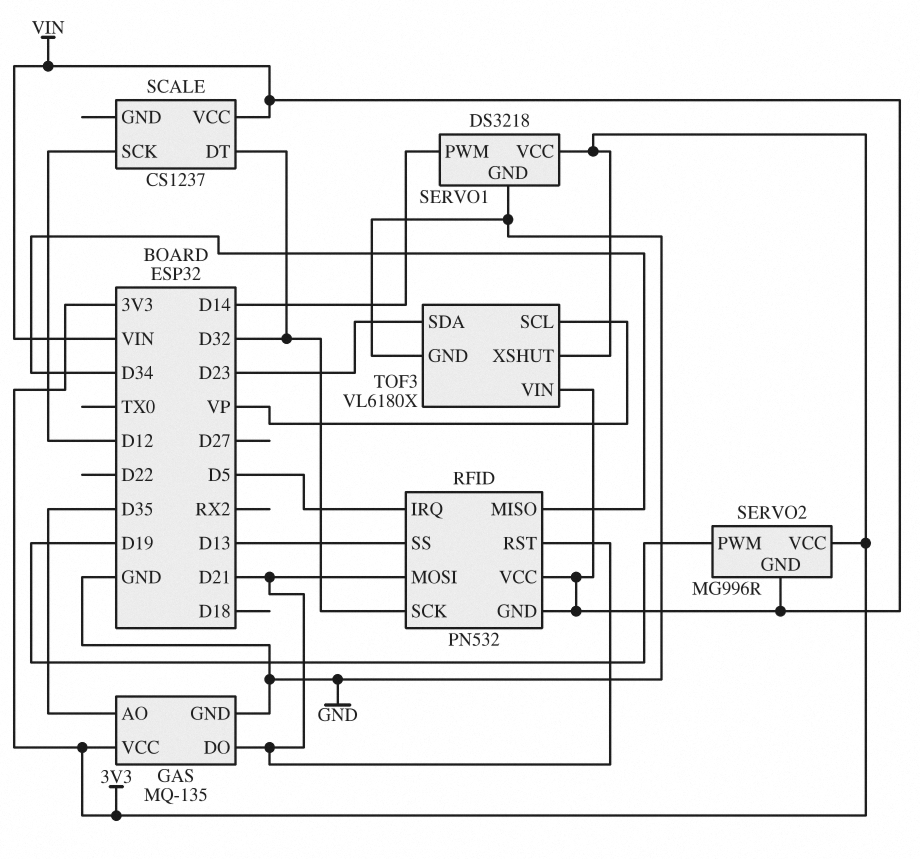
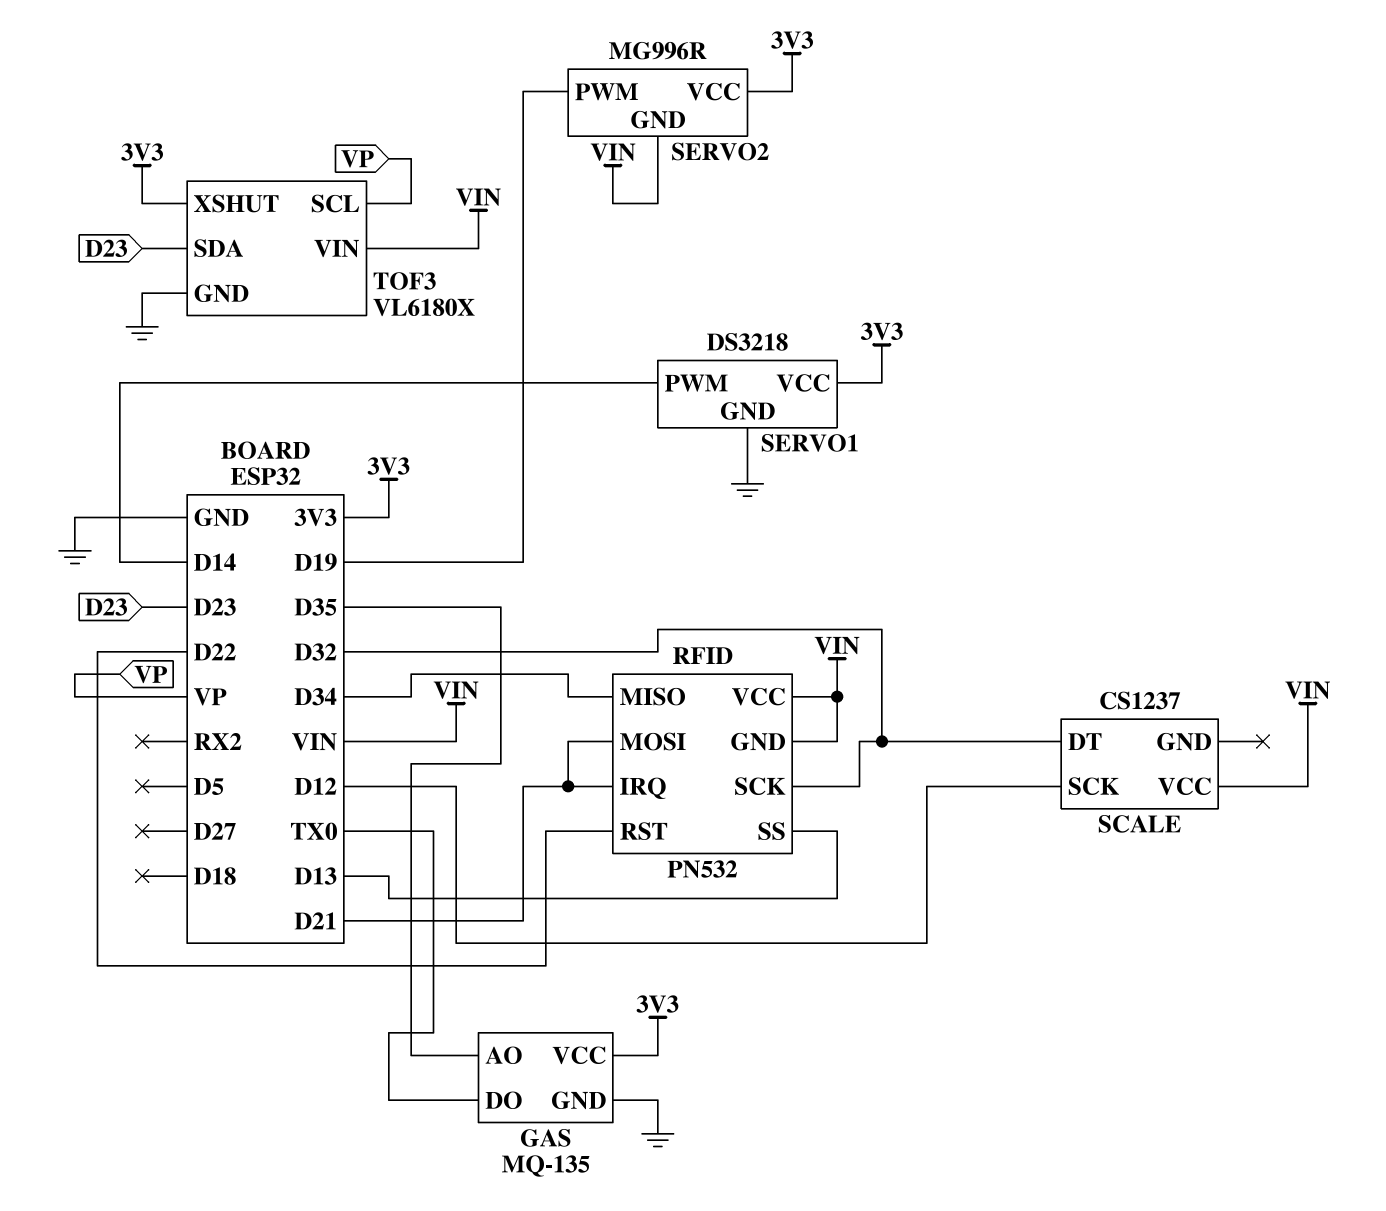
GAS pin DO: D21 -> TX0
RFID pin IRQ: D5 -> D21
RFID pin RST: D21 -> D22

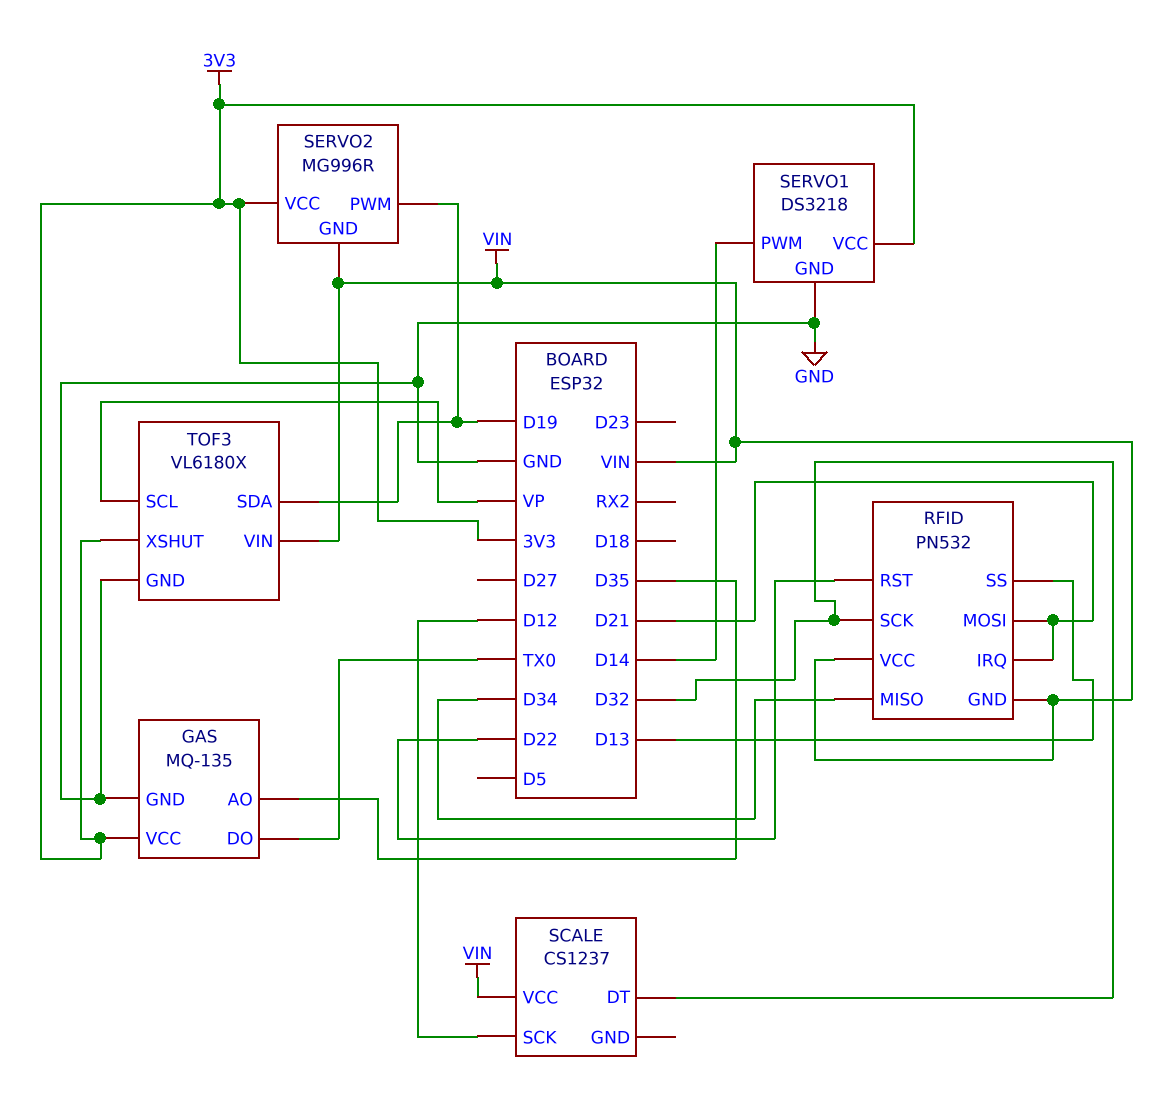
TOF3 pin SDA: D23 -> D19

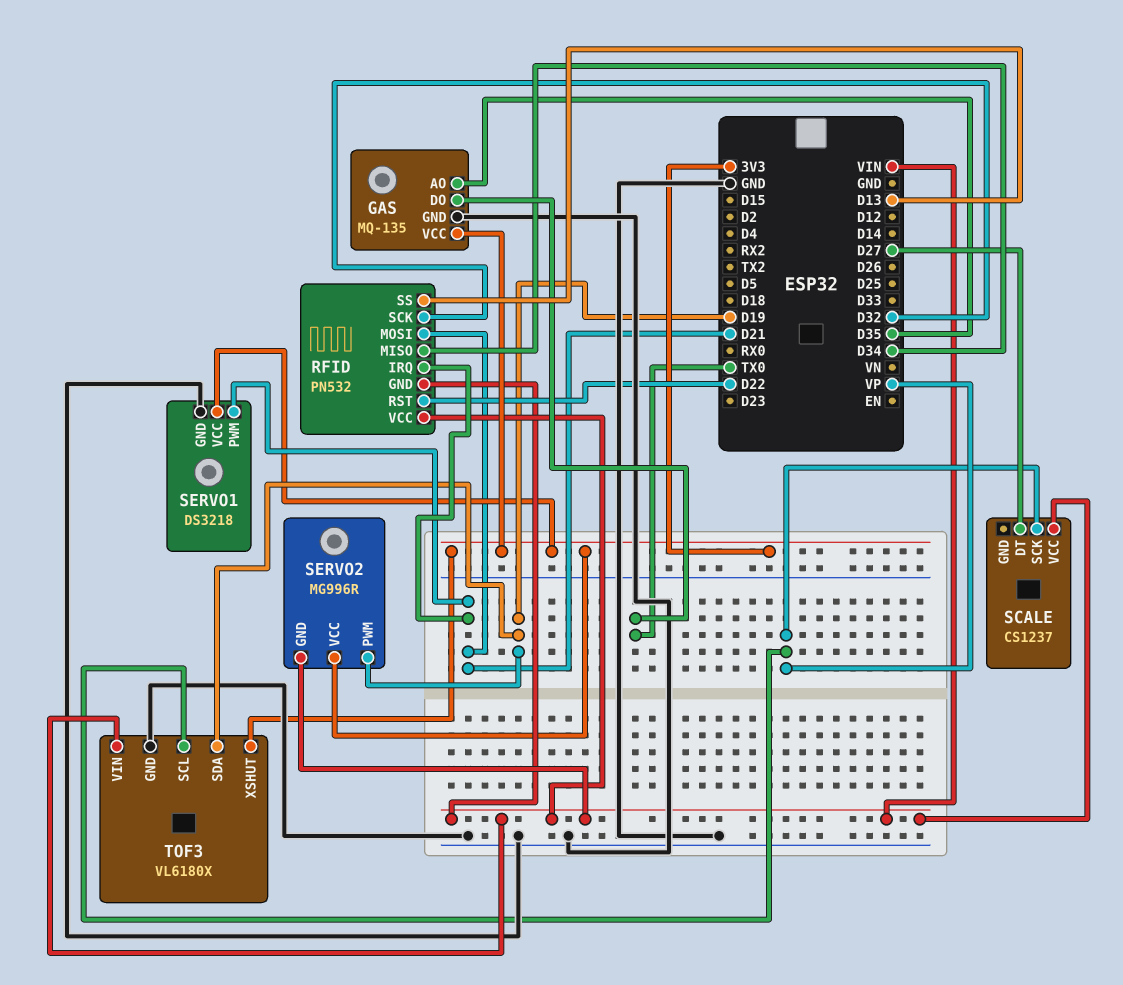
SCALE pin DT: D32 -> D27
SCALE pin SCK: D12 -> VP
SERVO1 pin PWM: D14 -> D21

